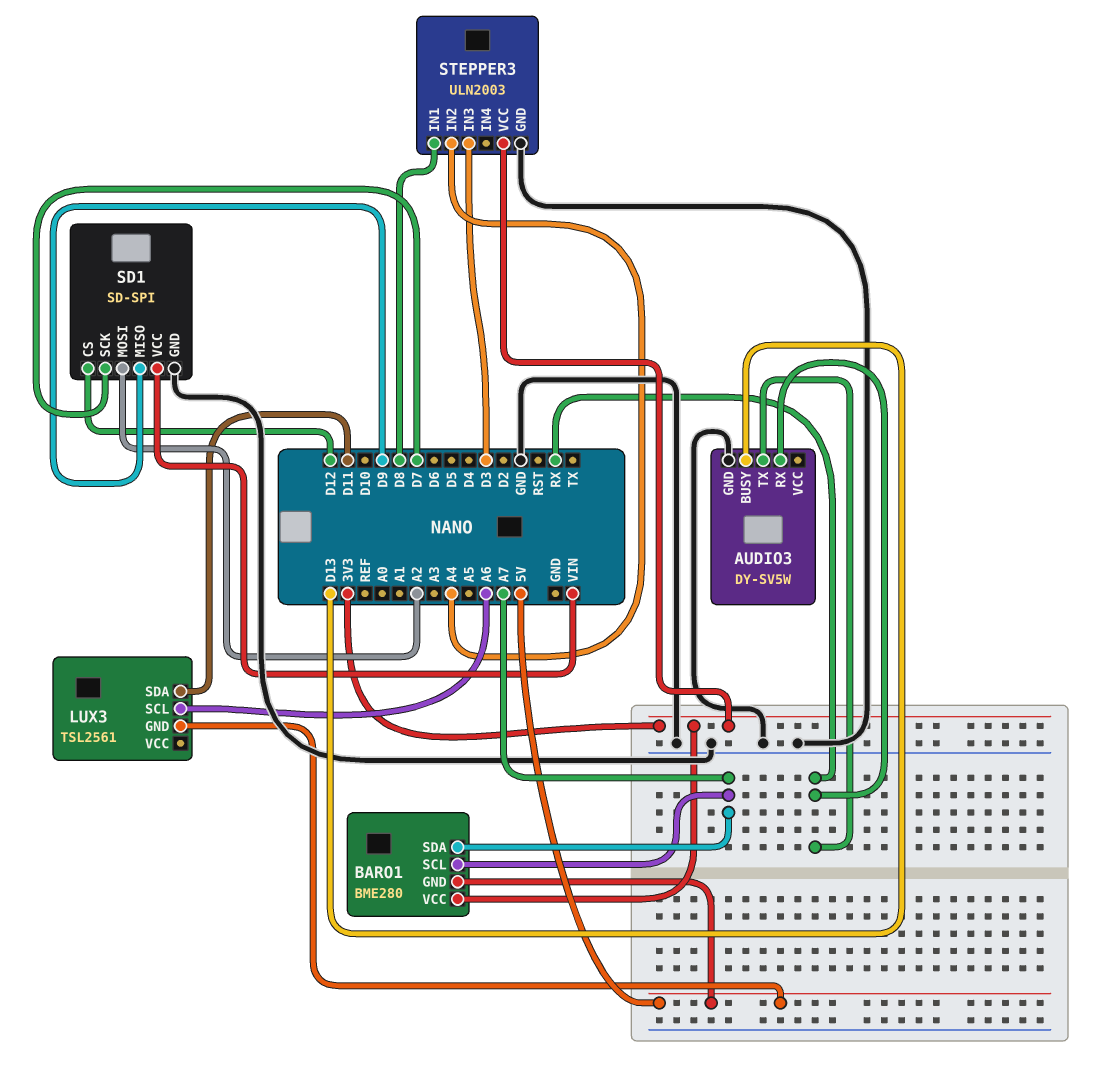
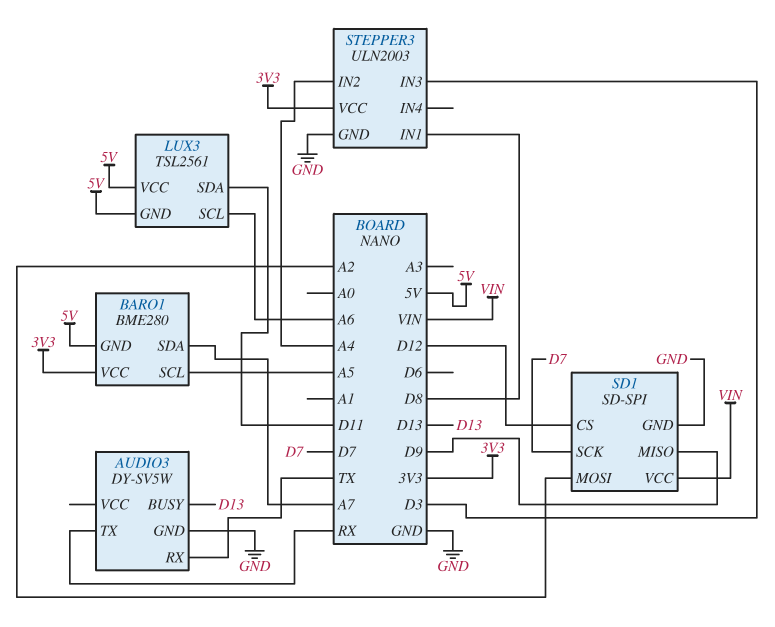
AUDIO3 pin RX: RX -> TX
BARO1 pin SCL: A7 -> A5
LUX3 pin VCC: none -> 5V

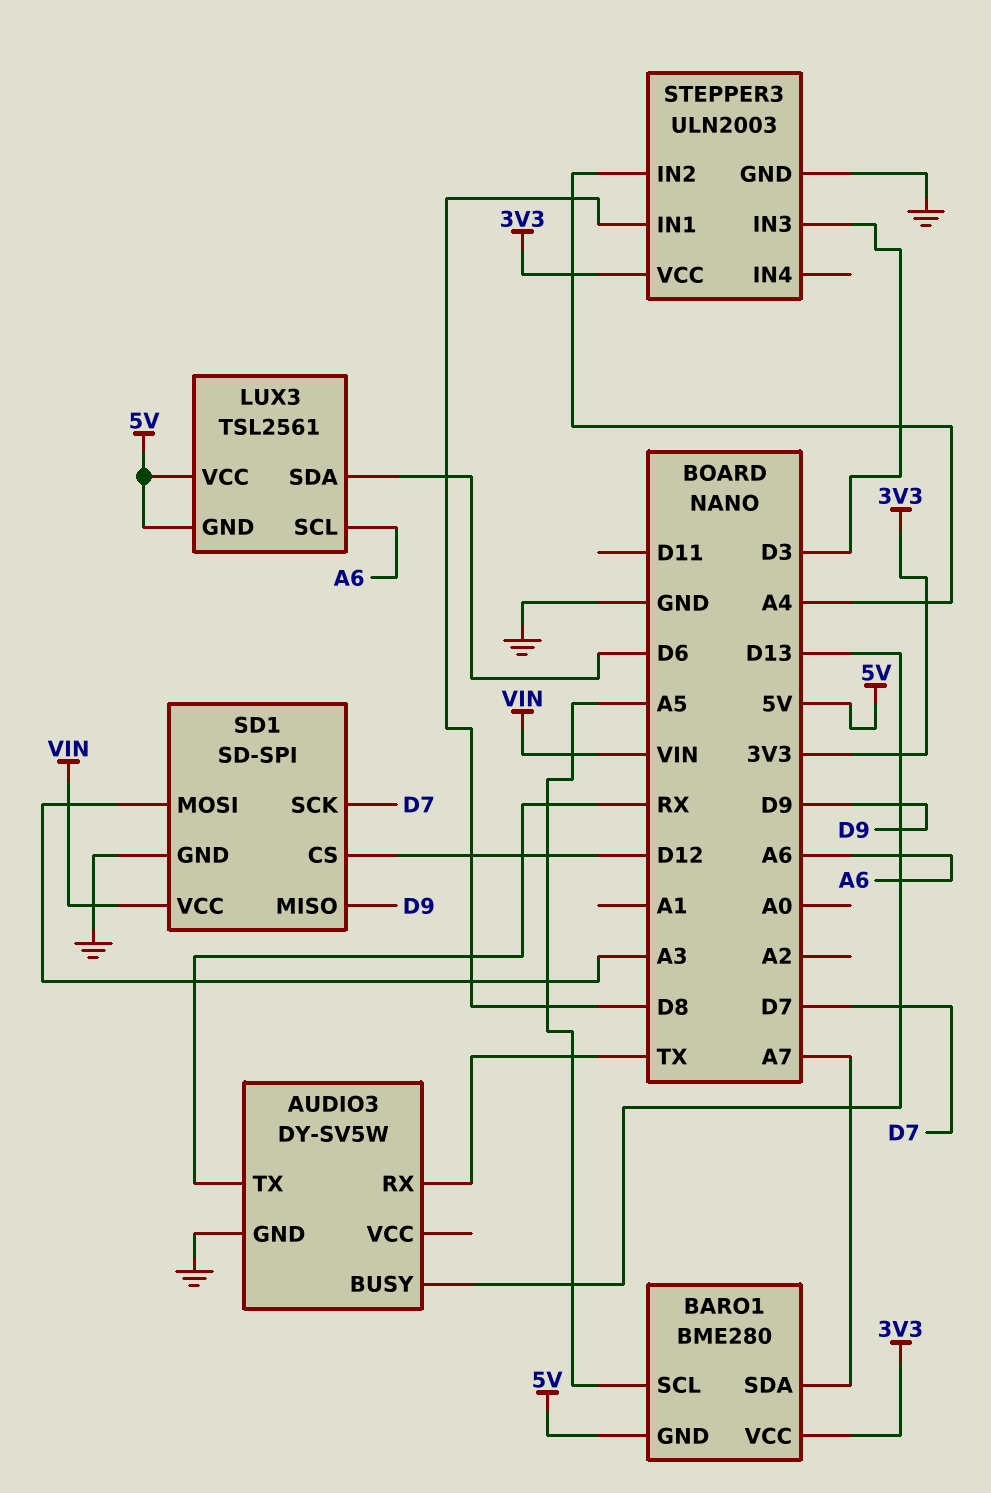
LUX3 pin SDA: D11 -> D6
SD1 pin MOSI: A2 -> A3

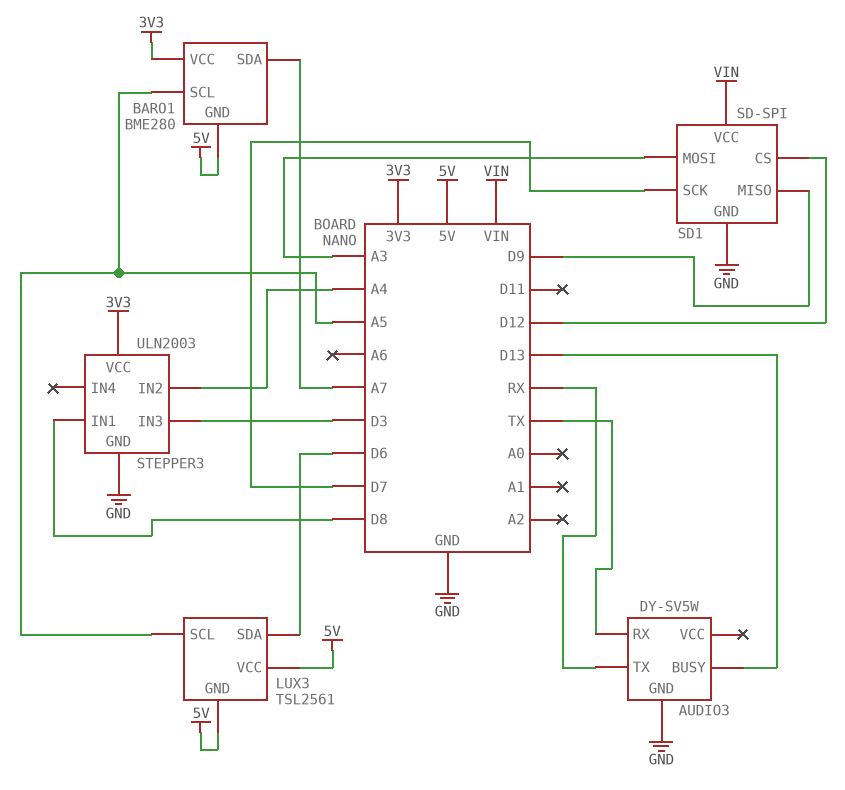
LUX3 pin SCL: A6 -> A5

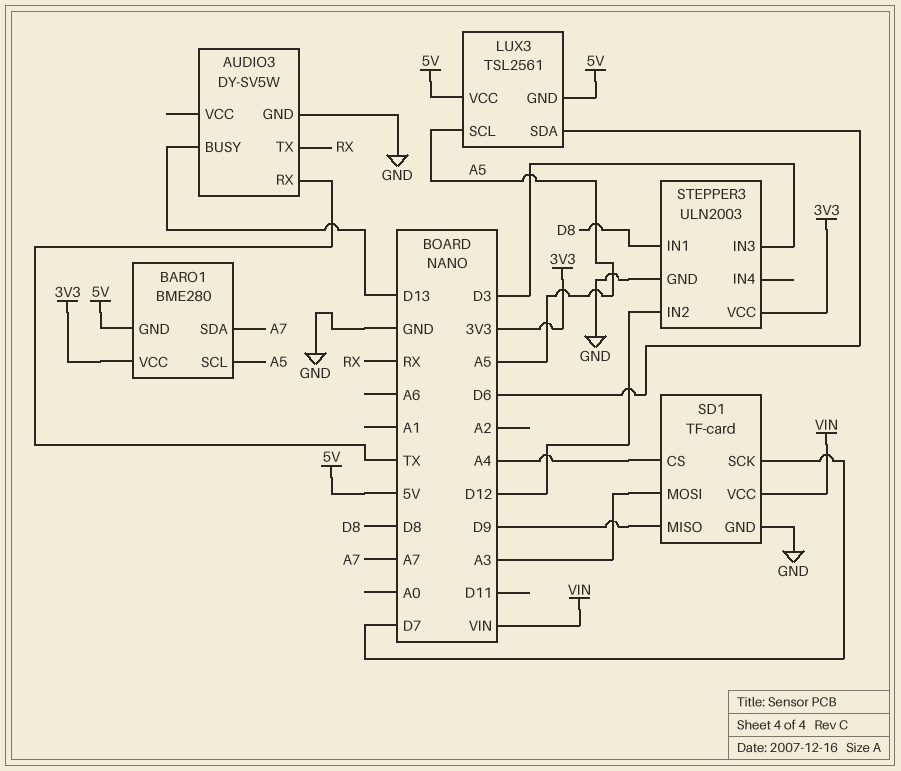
SD1: SD-SPI -> TF-card
SD1 pin CS: D12 -> A4
STEPPER3 pin IN2: A4 -> D12

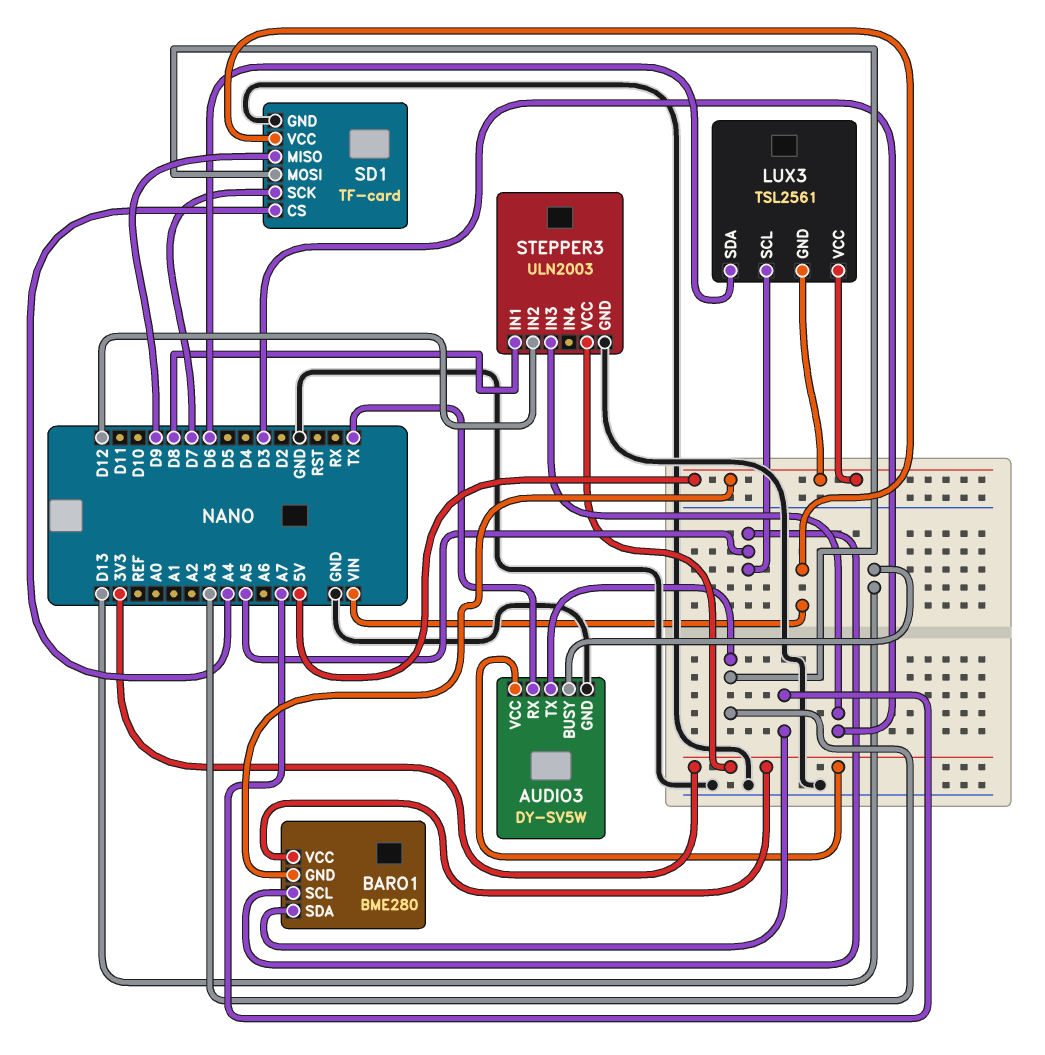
AUDIO3 pin TX: RX -> A3
AUDIO3 pin VCC: none -> 3V3

